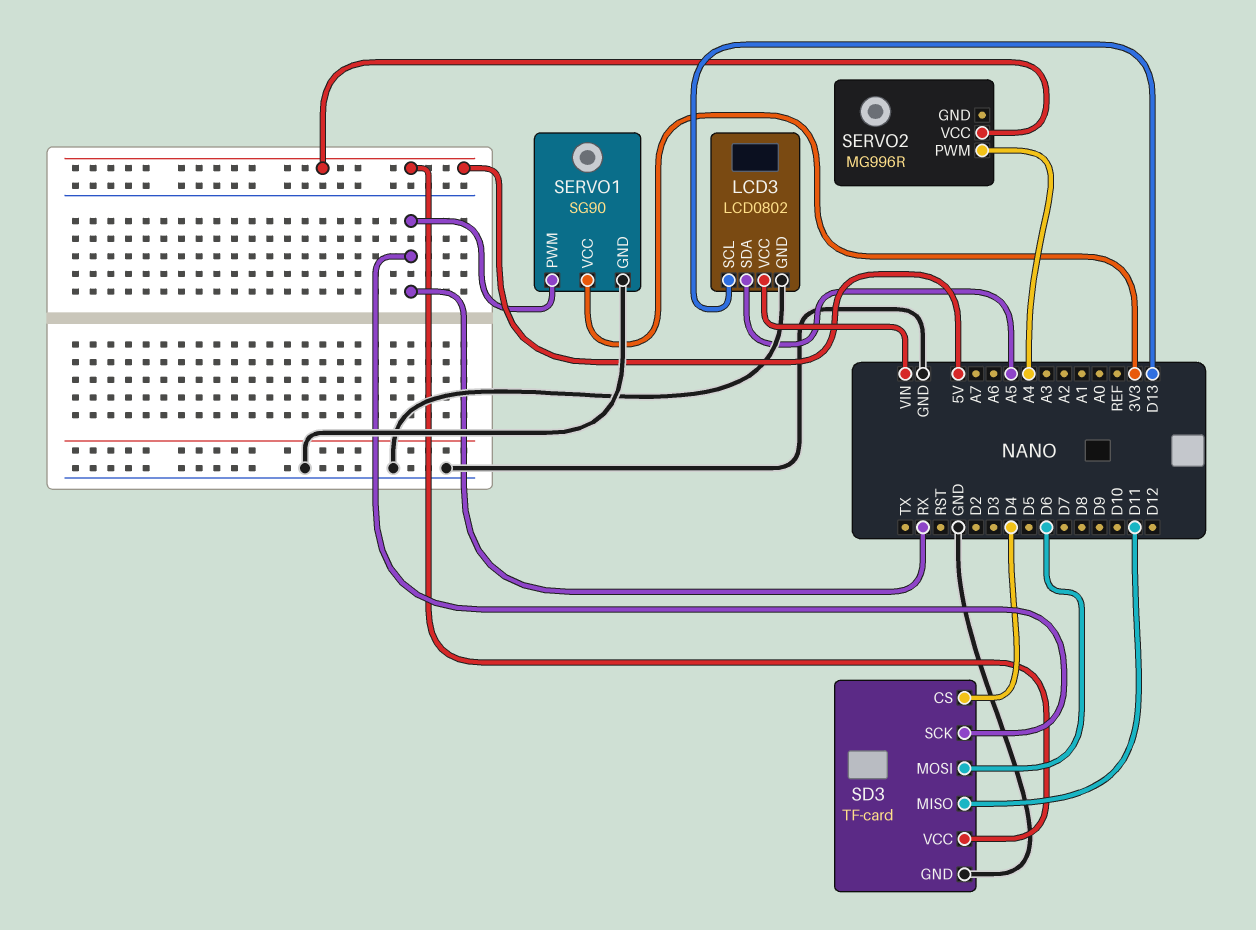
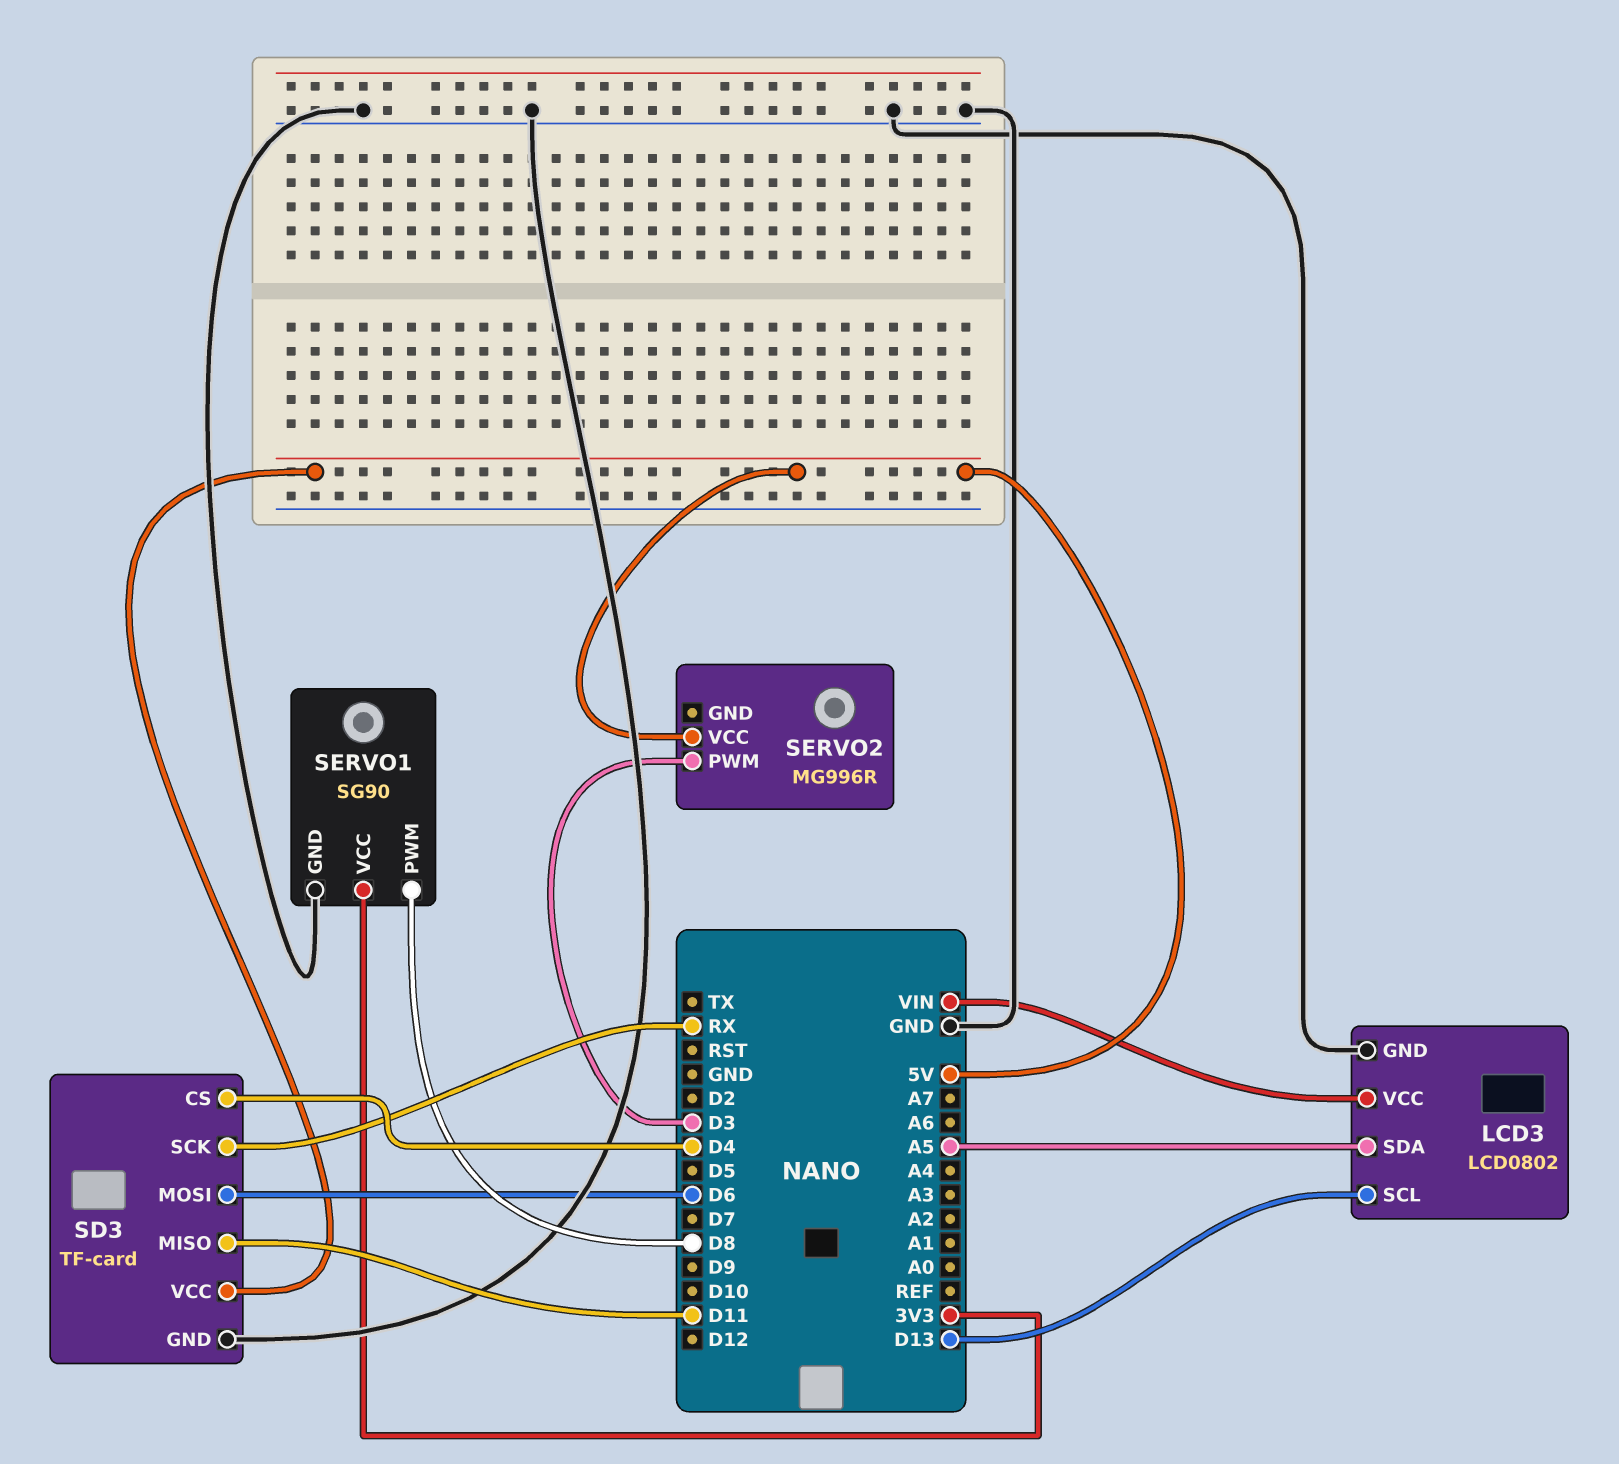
SERVO1 pin PWM: RX -> D8
SERVO2 pin PWM: A4 -> D3

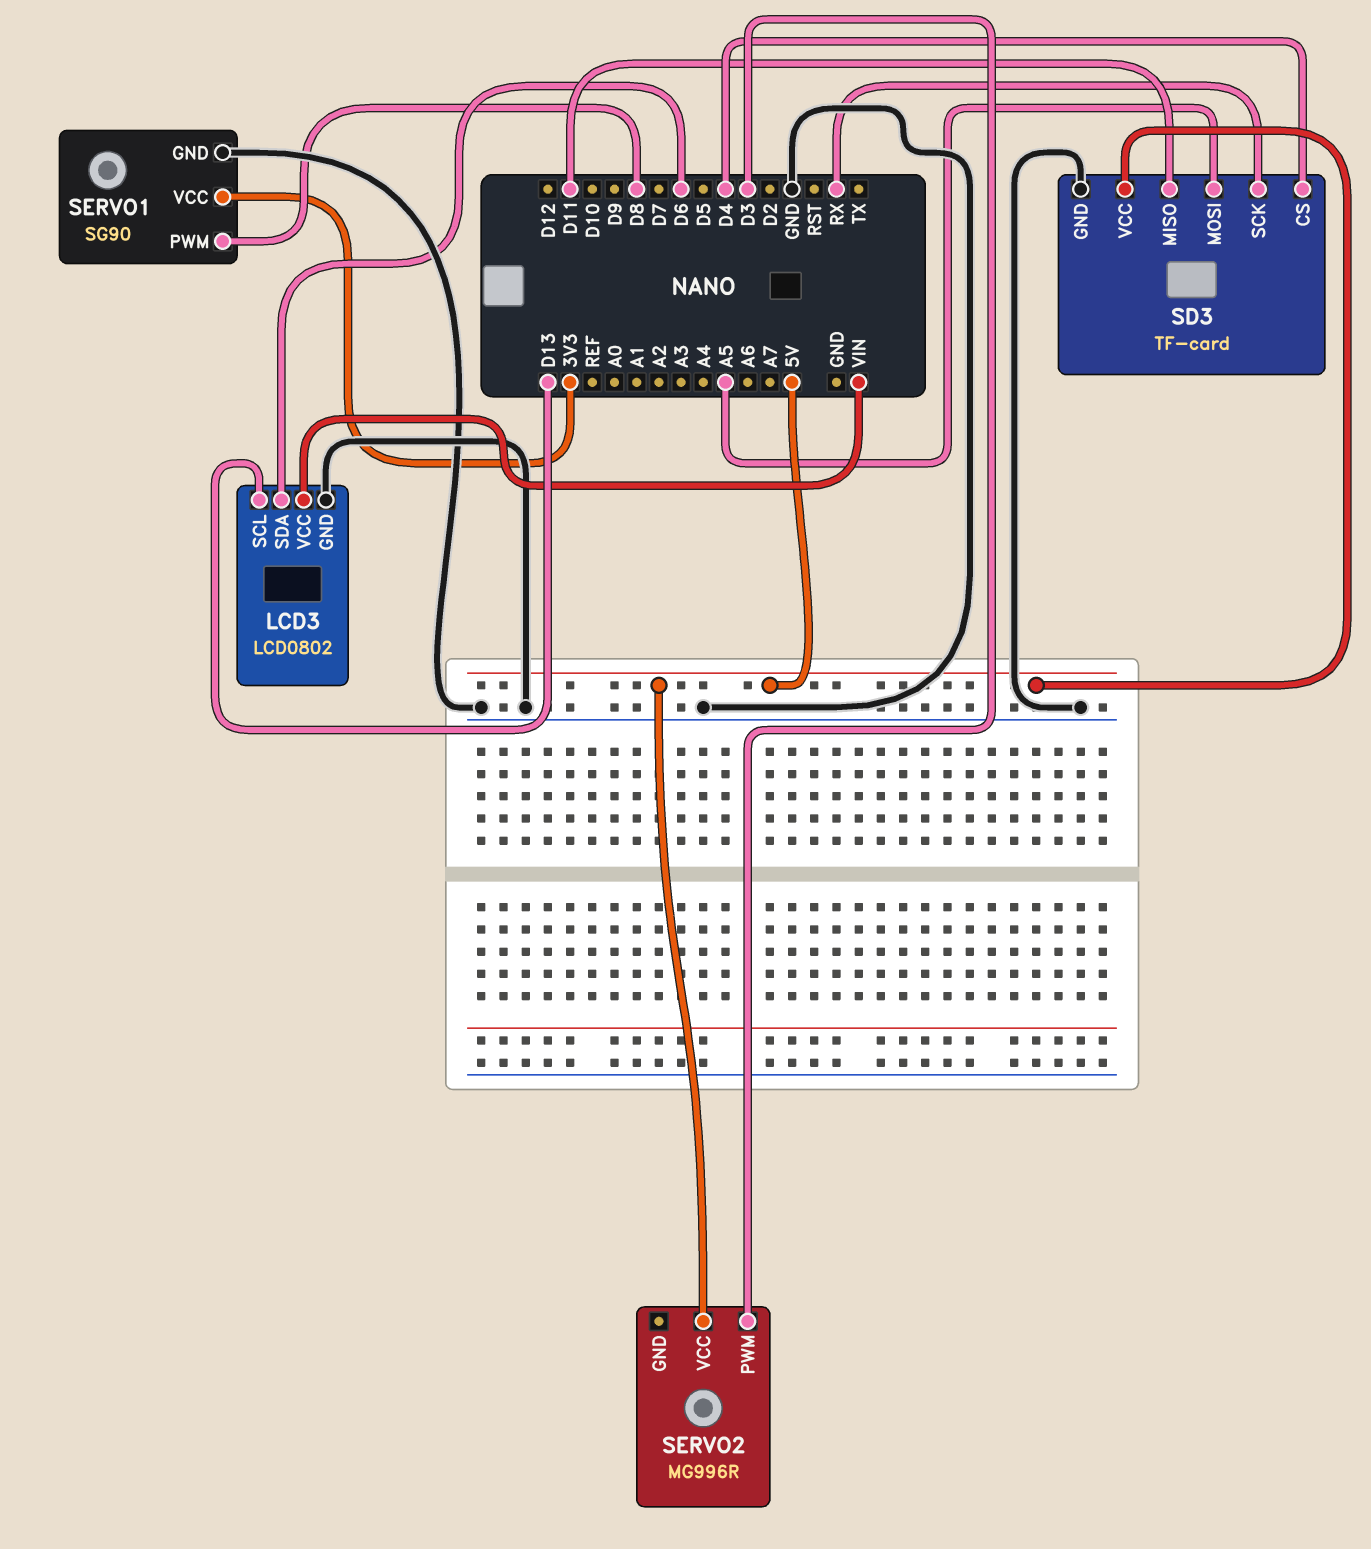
LCD3 pin SDA: A5 -> D6
SD3 pin MOSI: D6 -> A5

